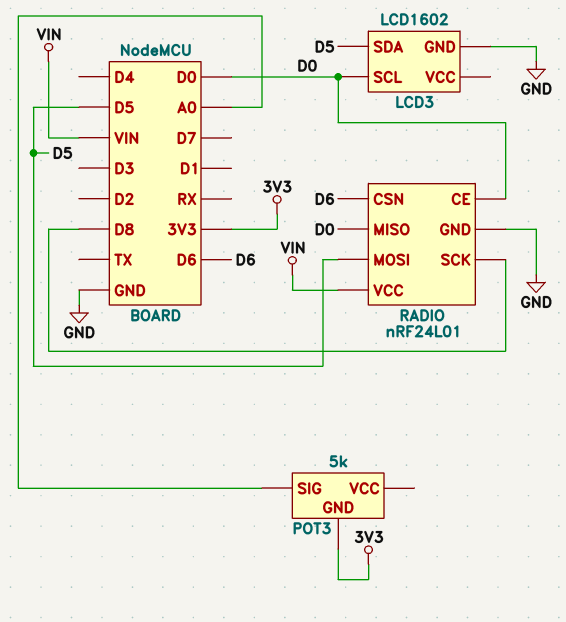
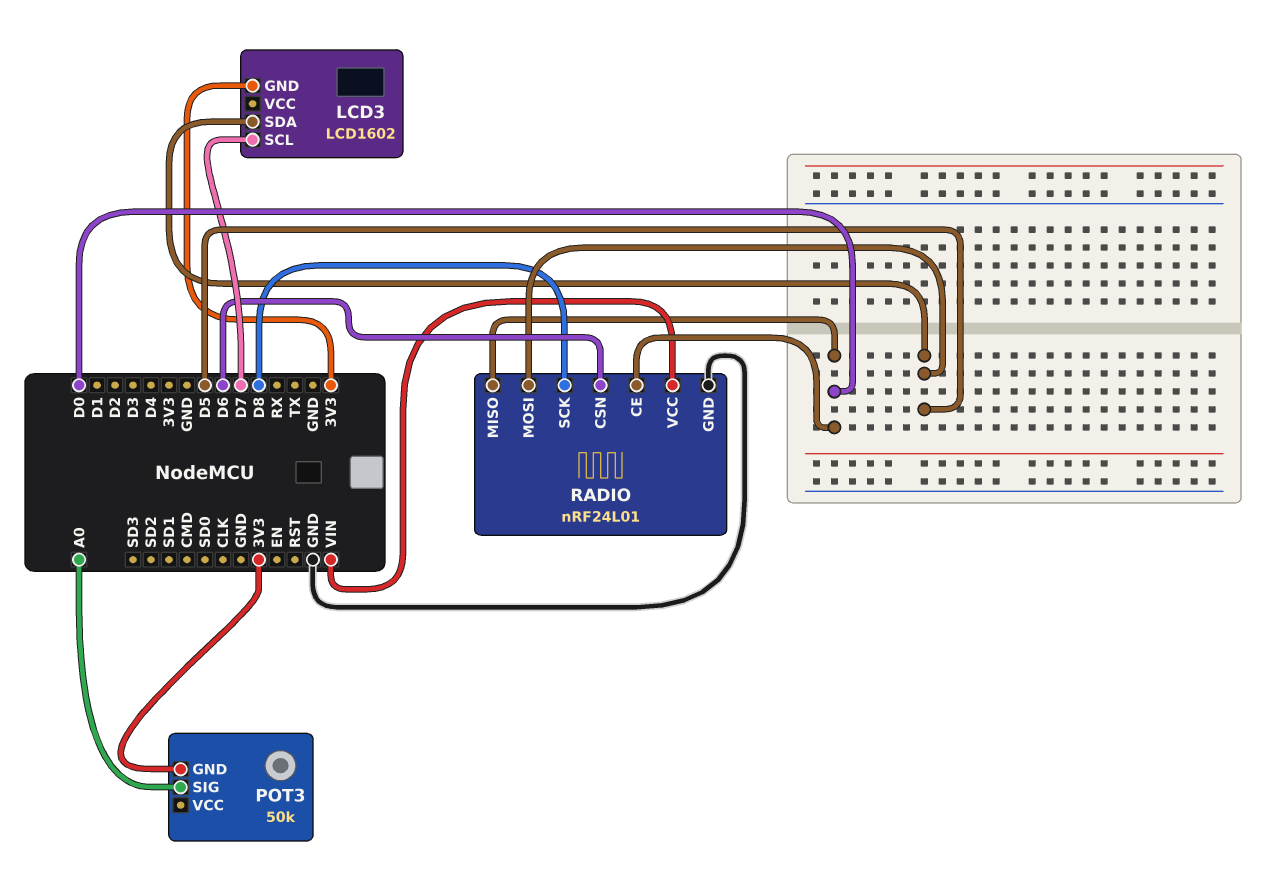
LCD3 pin GND: GND -> 3V3
LCD3 pin SCL: D0 -> D7
POT3: 5k -> 50k

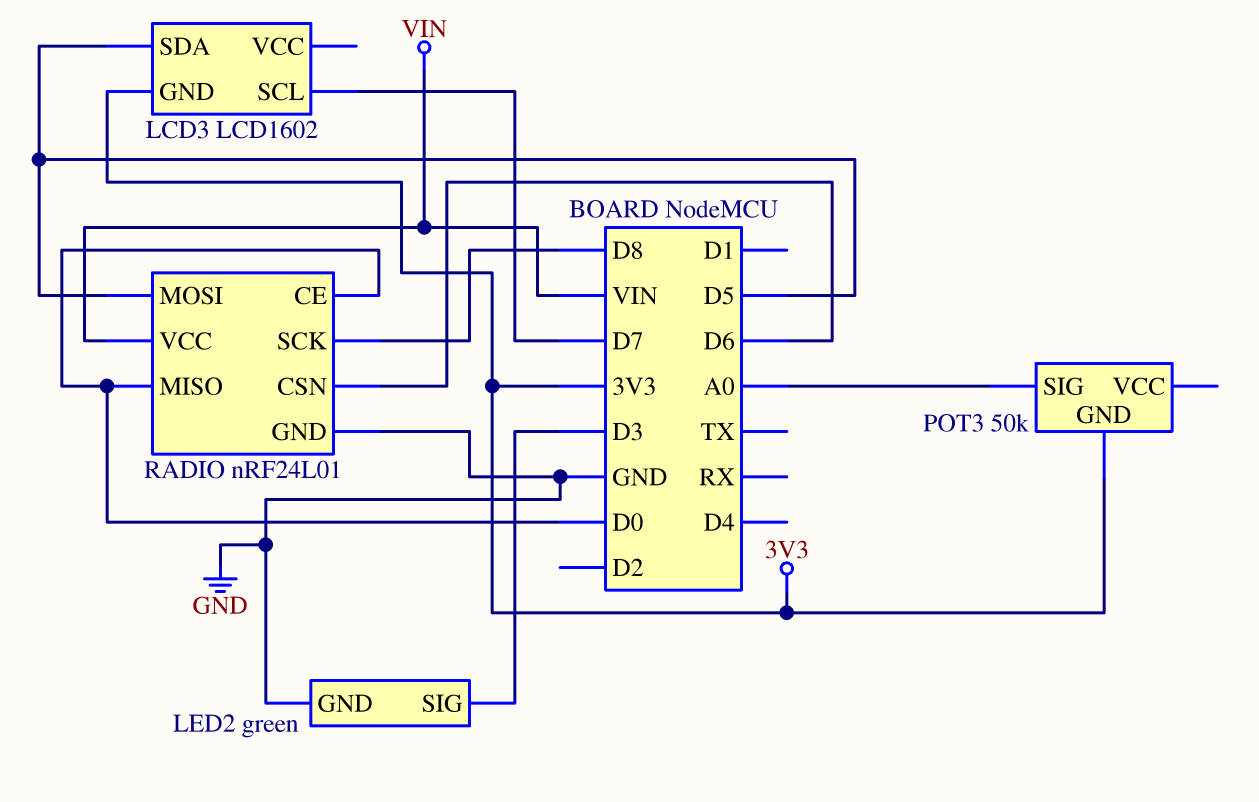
LED2: none -> green
LED2 pin GND: none -> GND
LED2 pin SIG: none -> D3

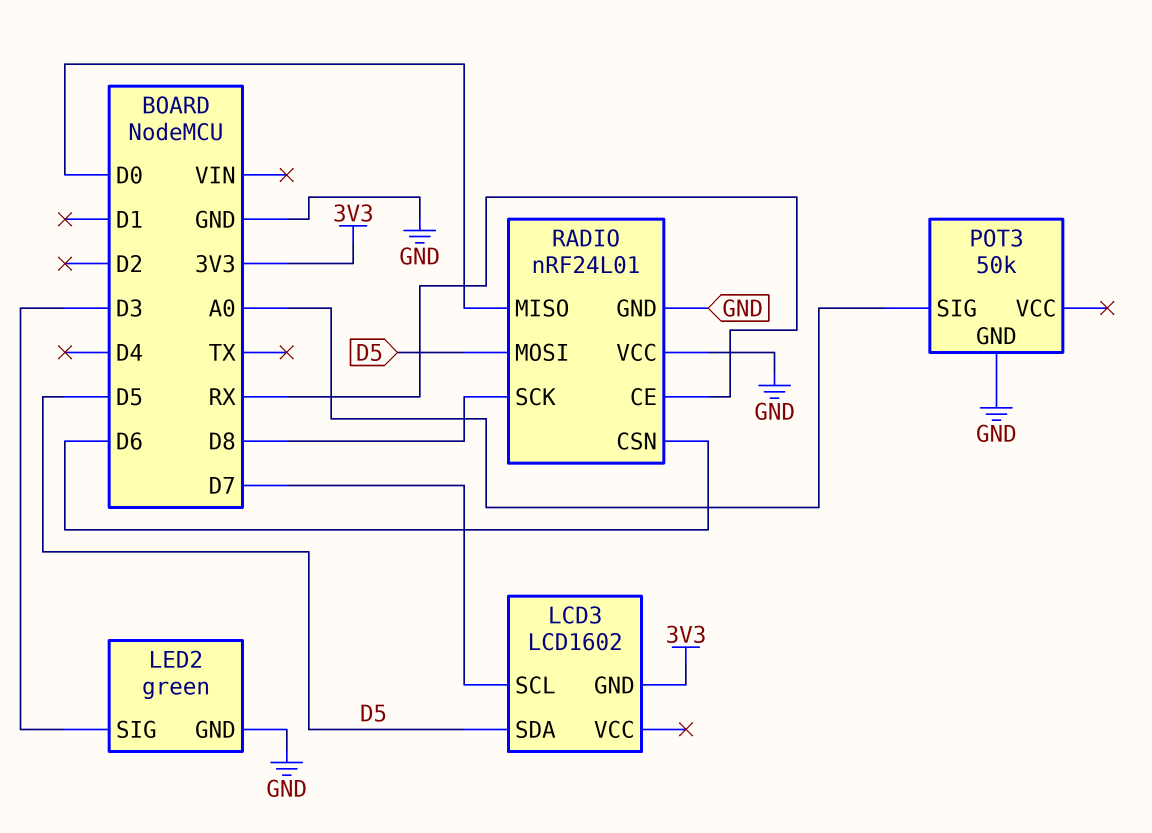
POT3 pin GND: 3V3 -> GND
RADIO pin CE: D0 -> RX
RADIO pin VCC: VIN -> GND

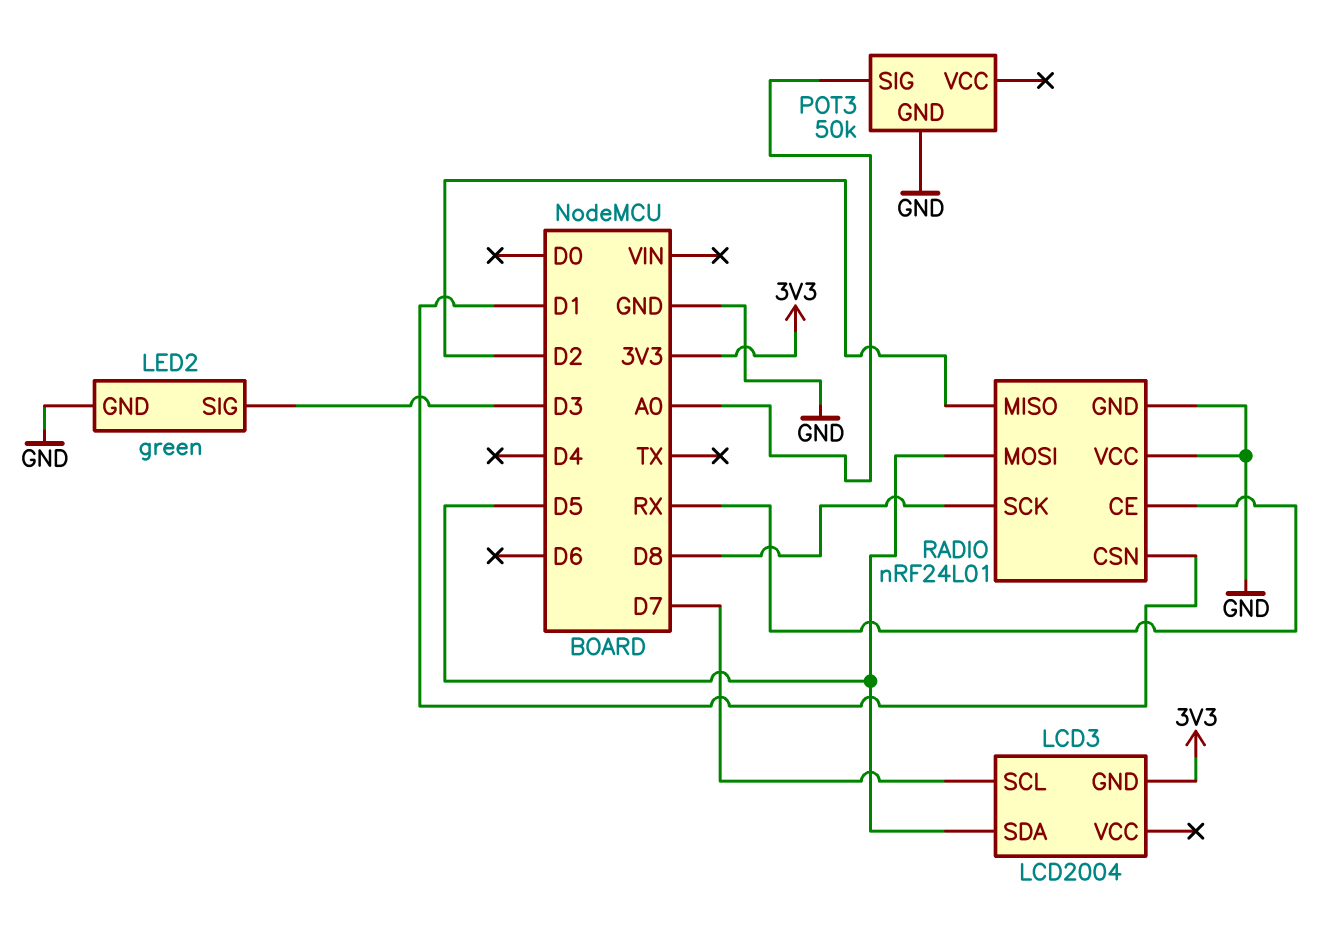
LCD3: LCD1602 -> LCD2004
RADIO pin CSN: D6 -> D1
RADIO pin MISO: D0 -> D2

